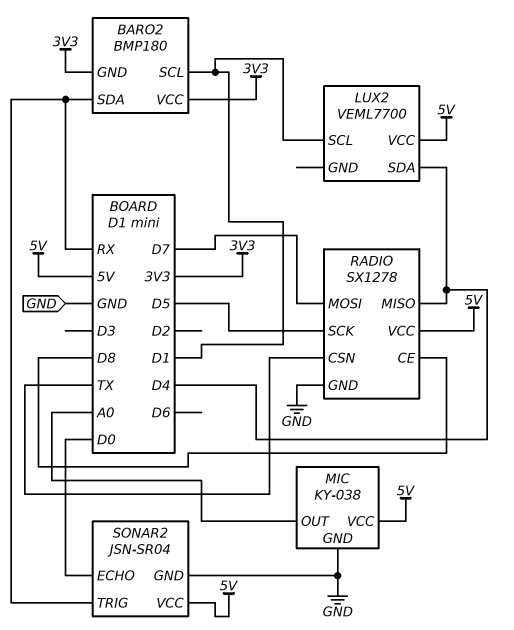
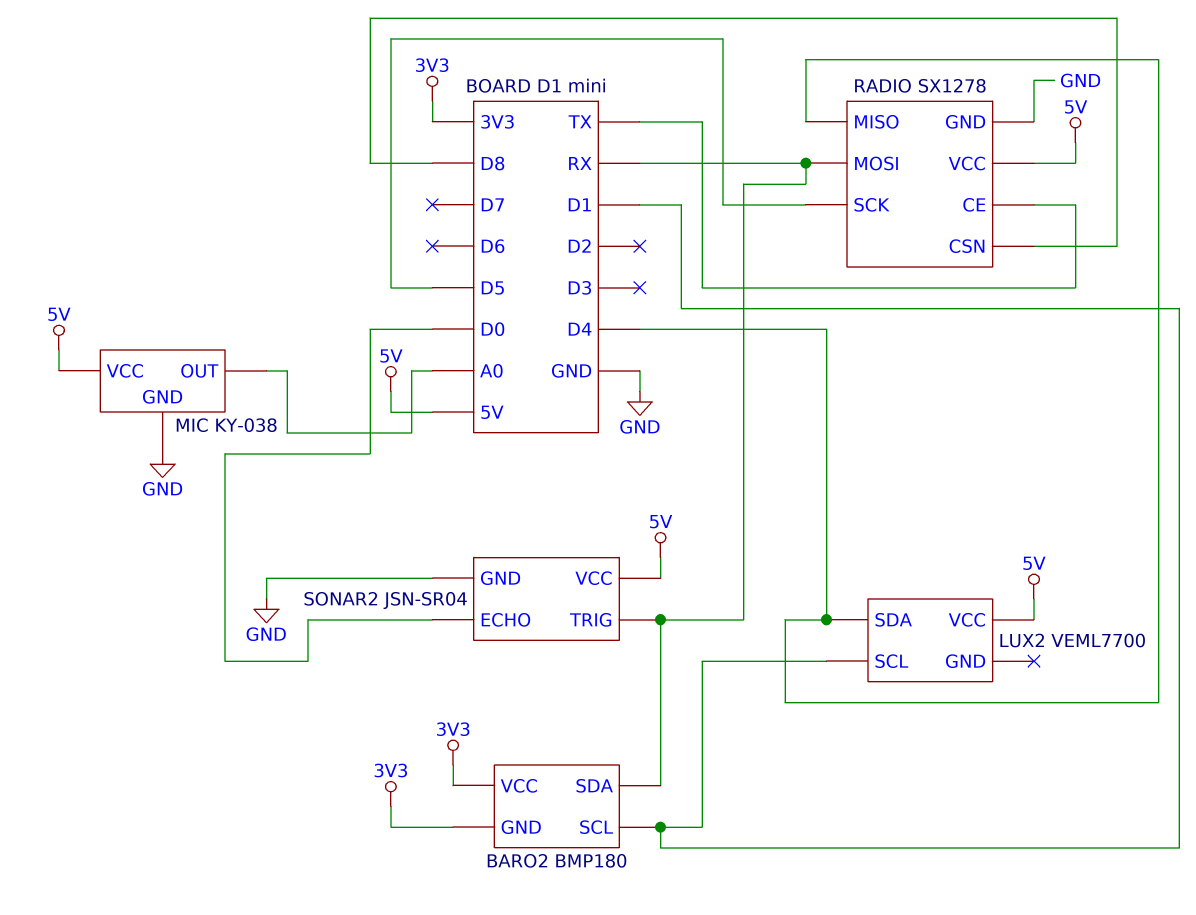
RADIO pin CE: D8 -> TX
RADIO pin CSN: TX -> D8
RADIO pin MOSI: D7 -> RX

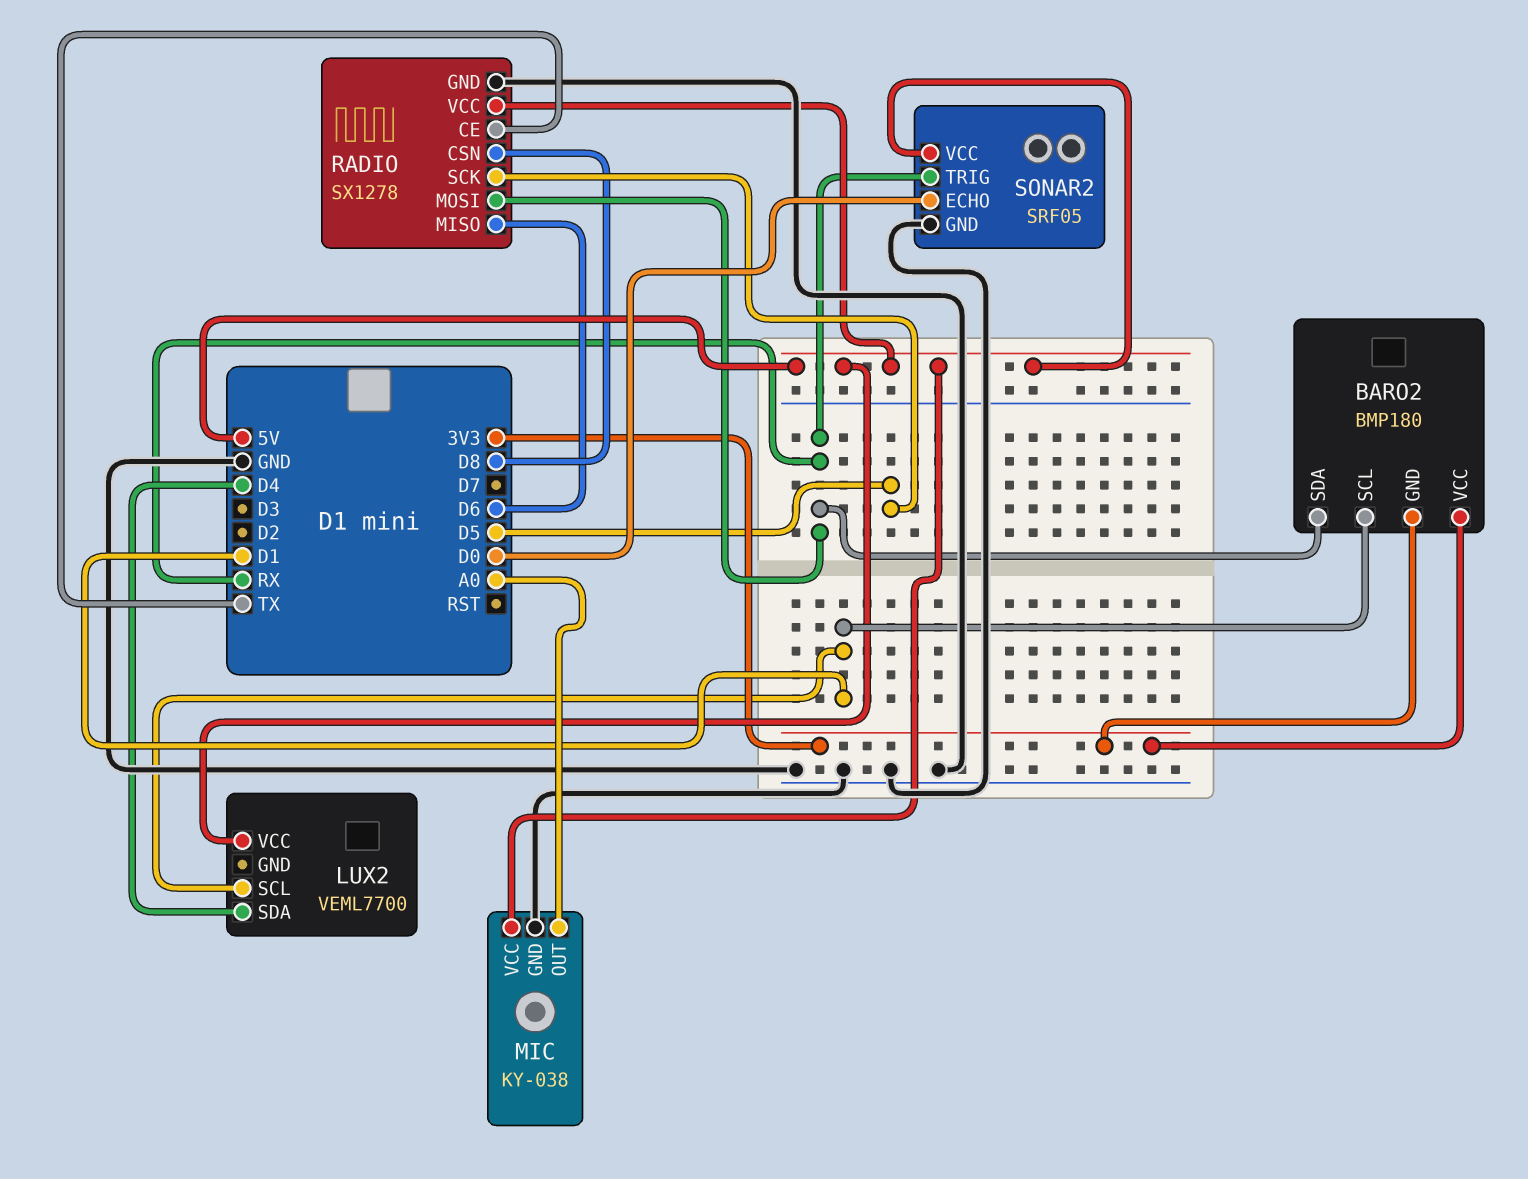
RADIO pin MISO: D4 -> D6
SONAR2: JSN-SR04 -> SRF05

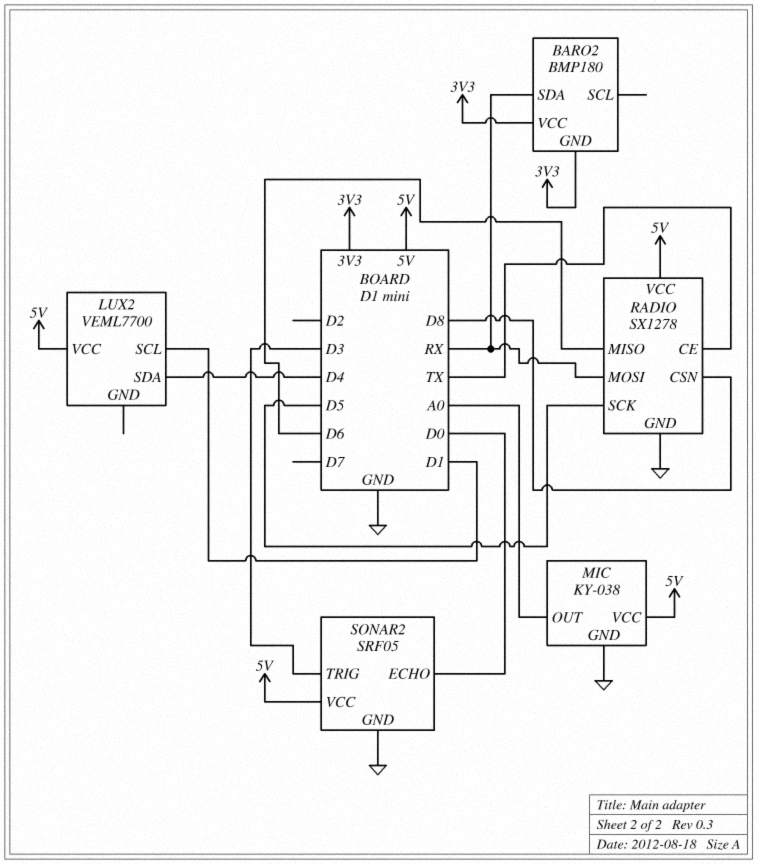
BARO2 pin SCL: D1 -> none
SONAR2 pin TRIG: RX -> D3

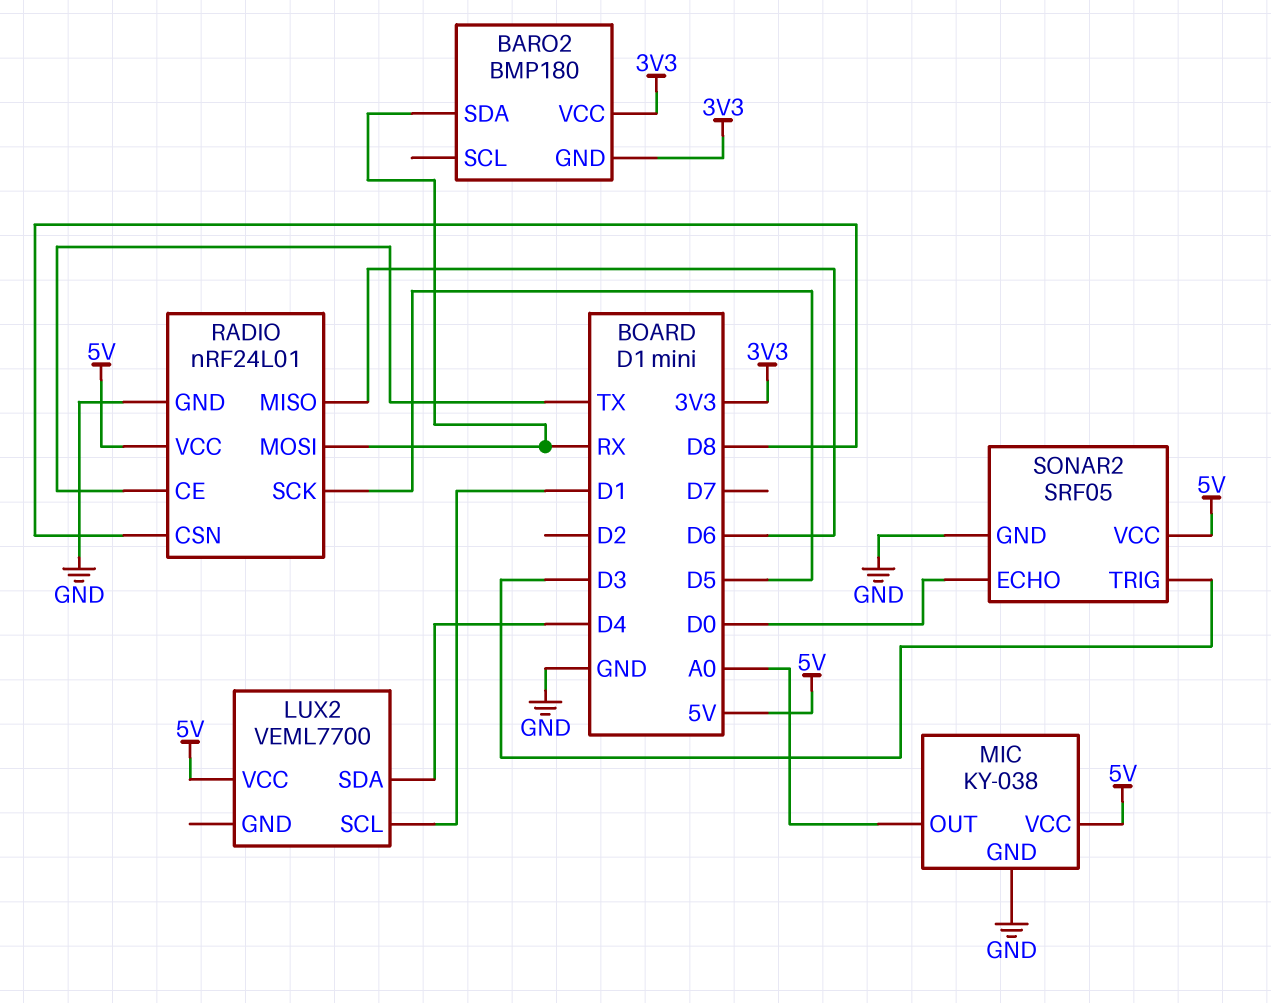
RADIO: SX1278 -> nRF24L01

